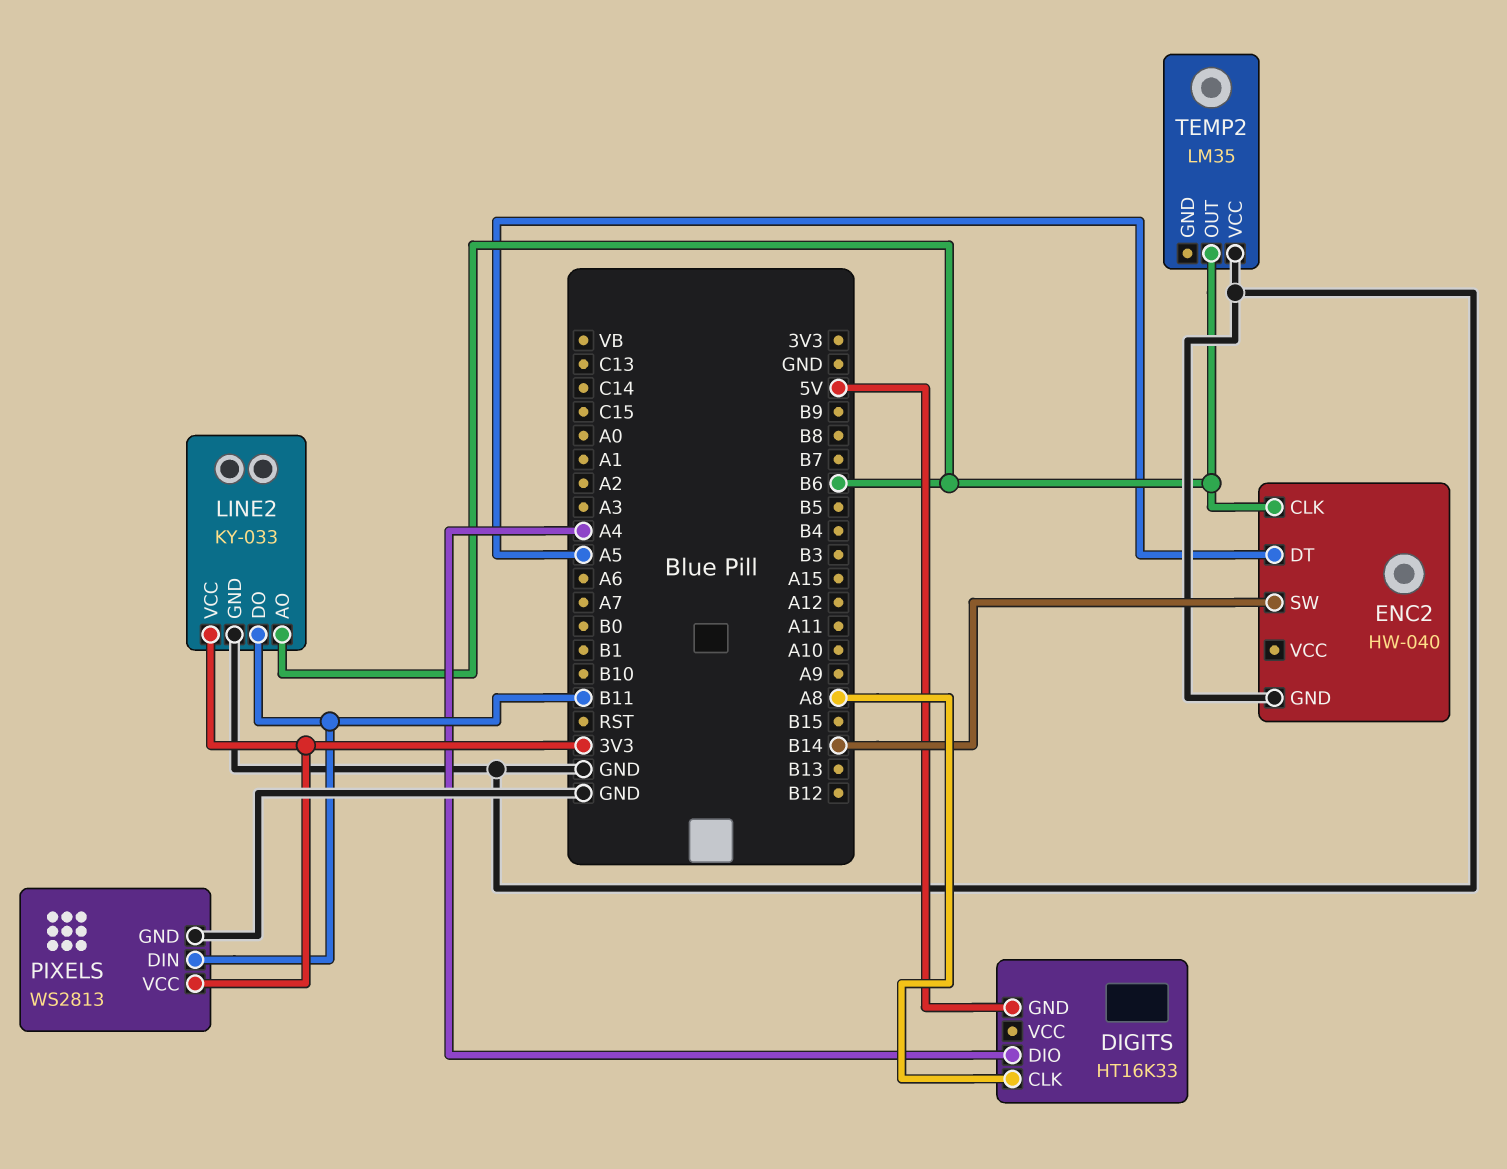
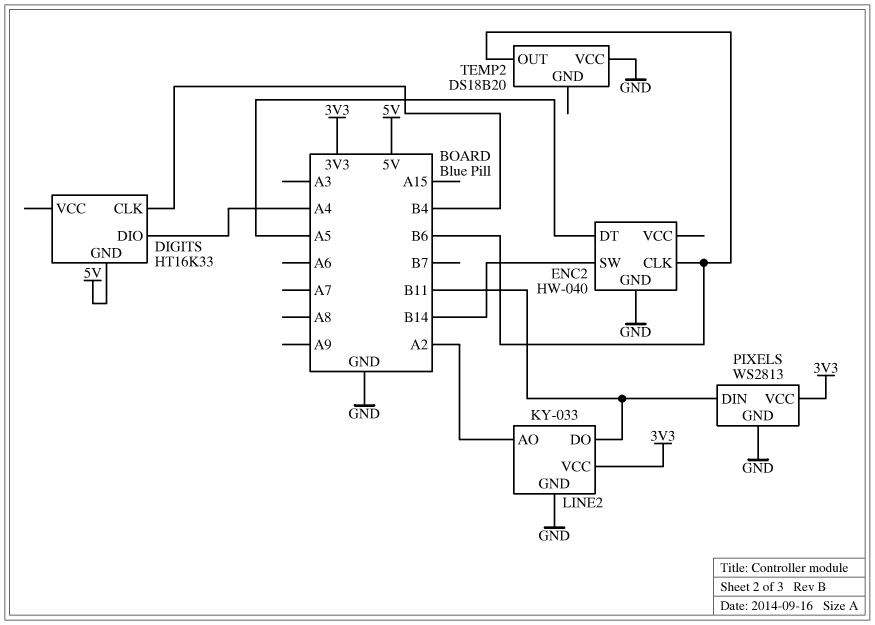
DIGITS pin CLK: A8 -> B4
LINE2 pin AO: B6 -> A2
TEMP2: LM35 -> DS18B20

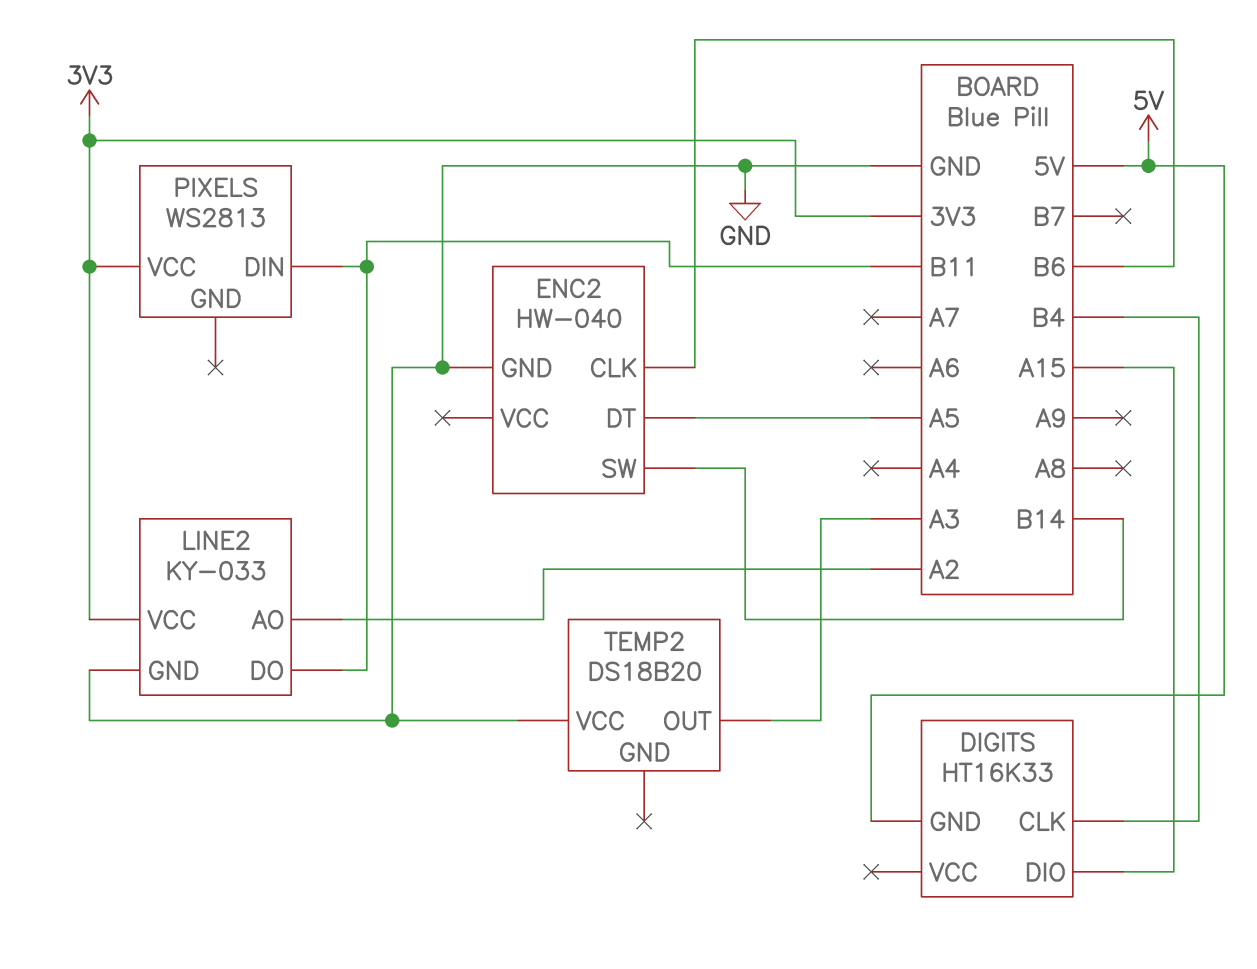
DIGITS pin DIO: A4 -> A15
PIXELS pin GND: GND -> none
TEMP2 pin OUT: B6 -> A3

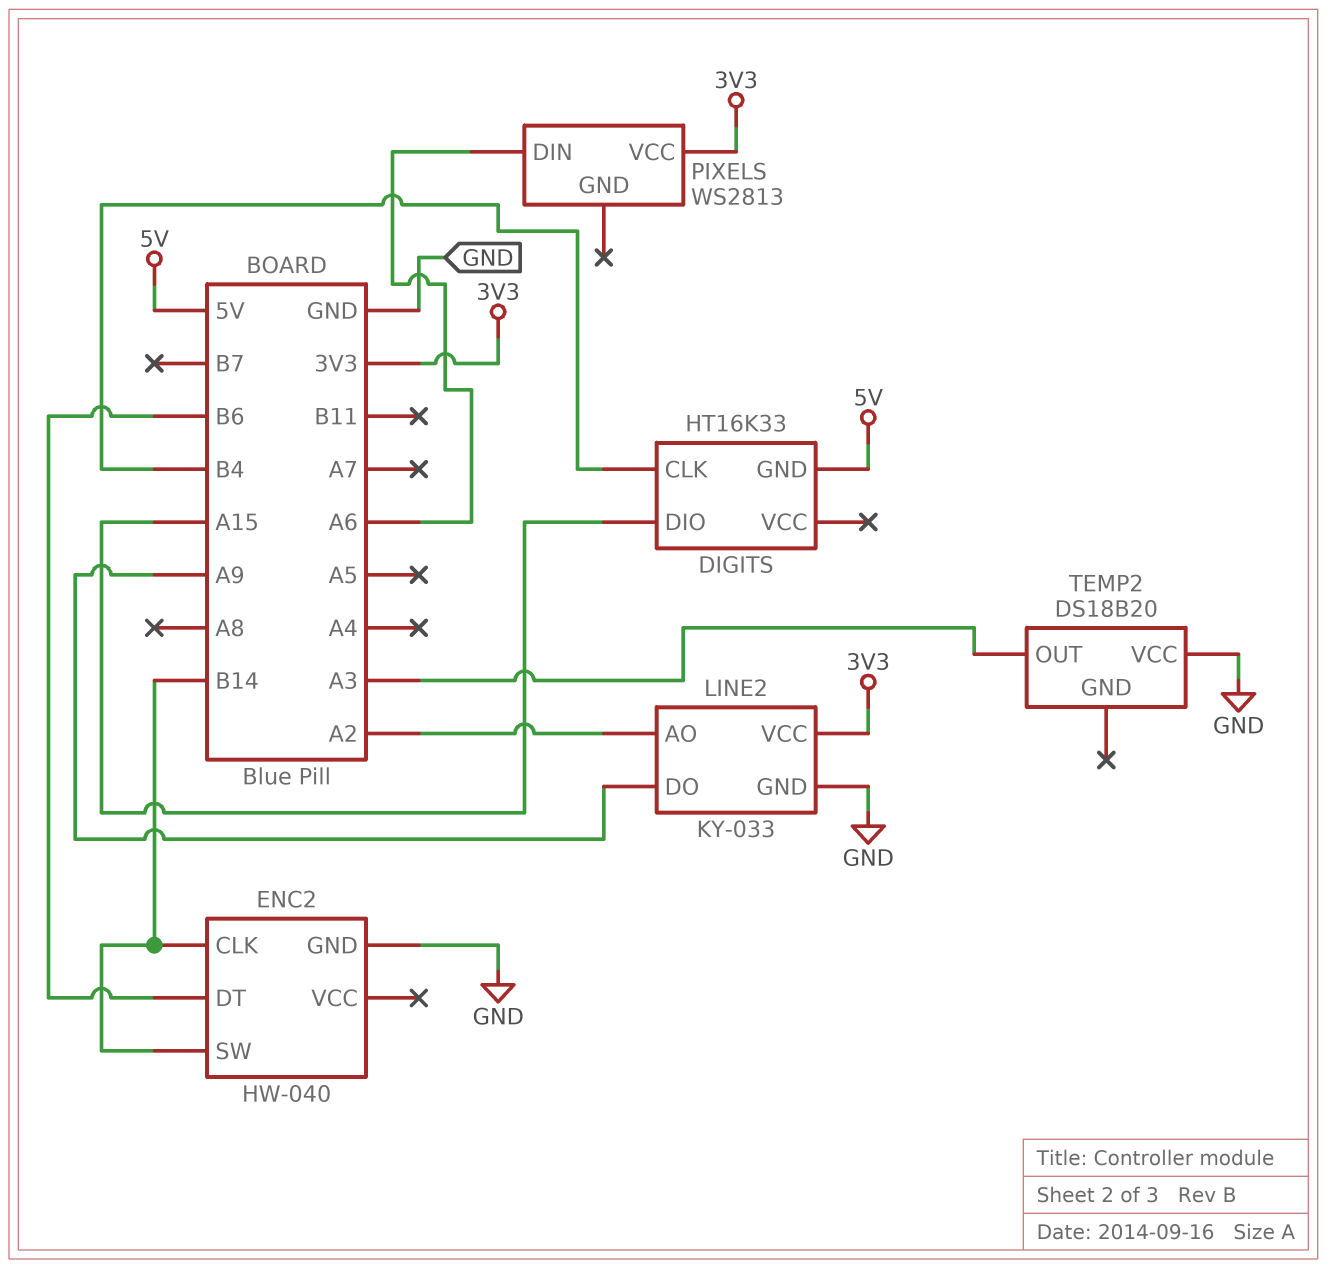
ENC2 pin CLK: B6 -> B14
ENC2 pin DT: A5 -> B6
LINE2 pin DO: B11 -> A9
PIXELS pin DIN: B11 -> A6

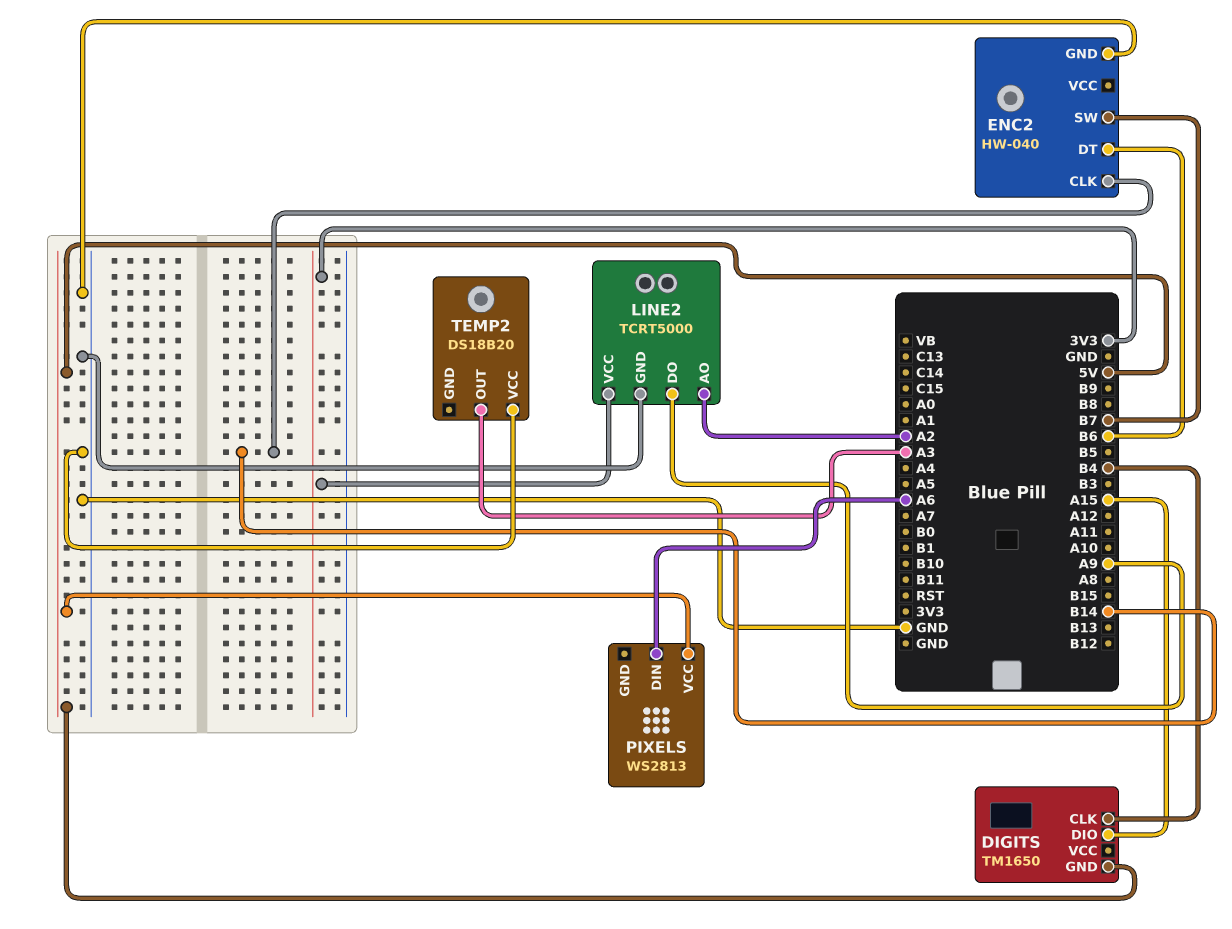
DIGITS: HT16K33 -> TM1650
ENC2 pin SW: B14 -> B7
LINE2: KY-033 -> TCRT5000
PIXELS pin VCC: 3V3 -> 5V

